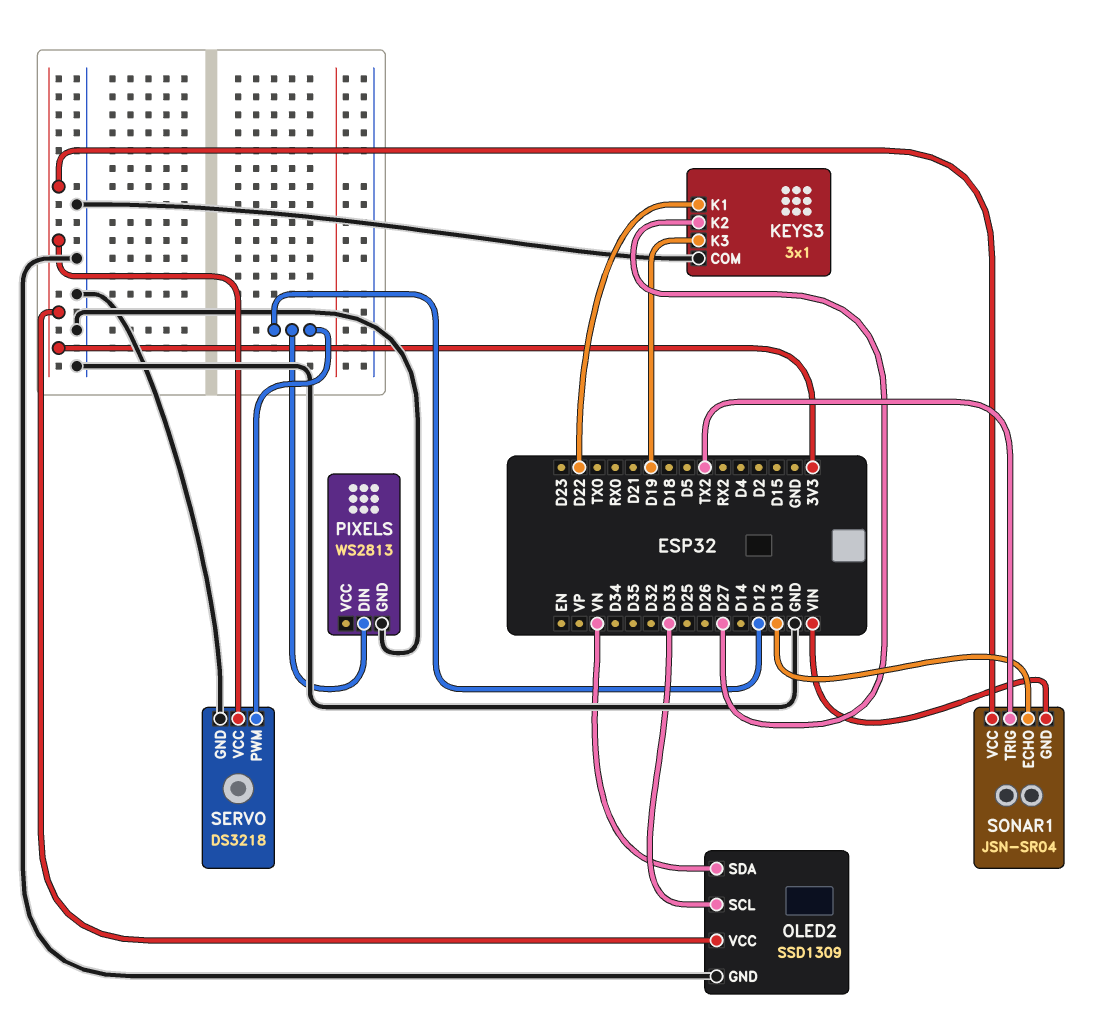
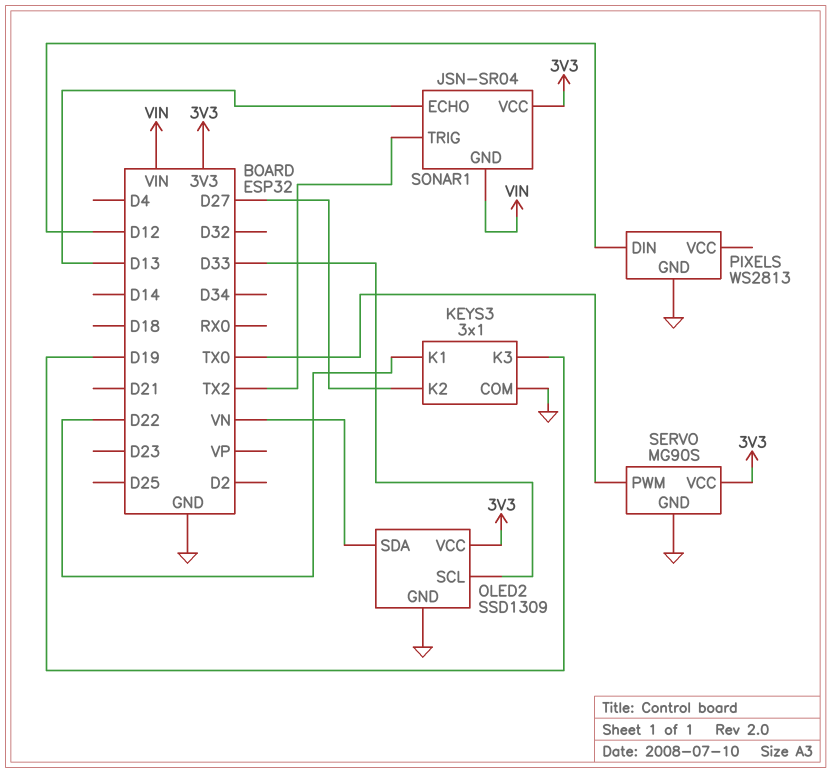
SERVO: DS3218 -> MG90S
SERVO pin PWM: D12 -> TX0

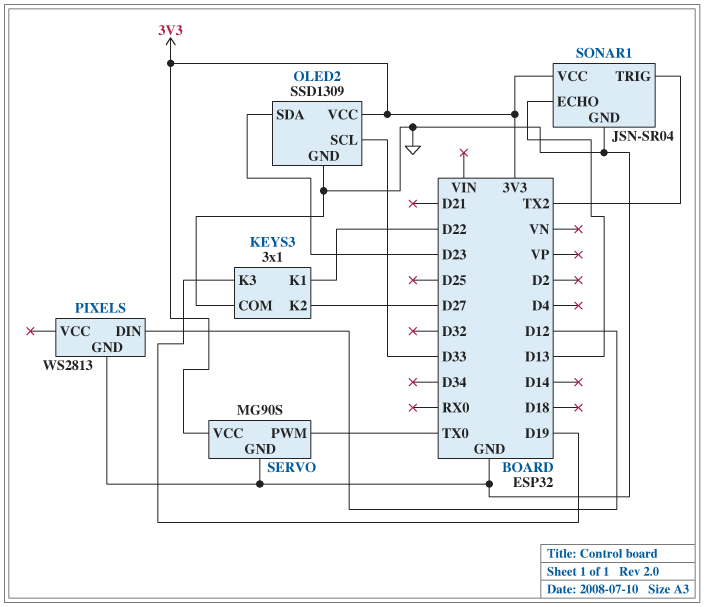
OLED2 pin SDA: VN -> D23
SONAR1 pin GND: VIN -> GND

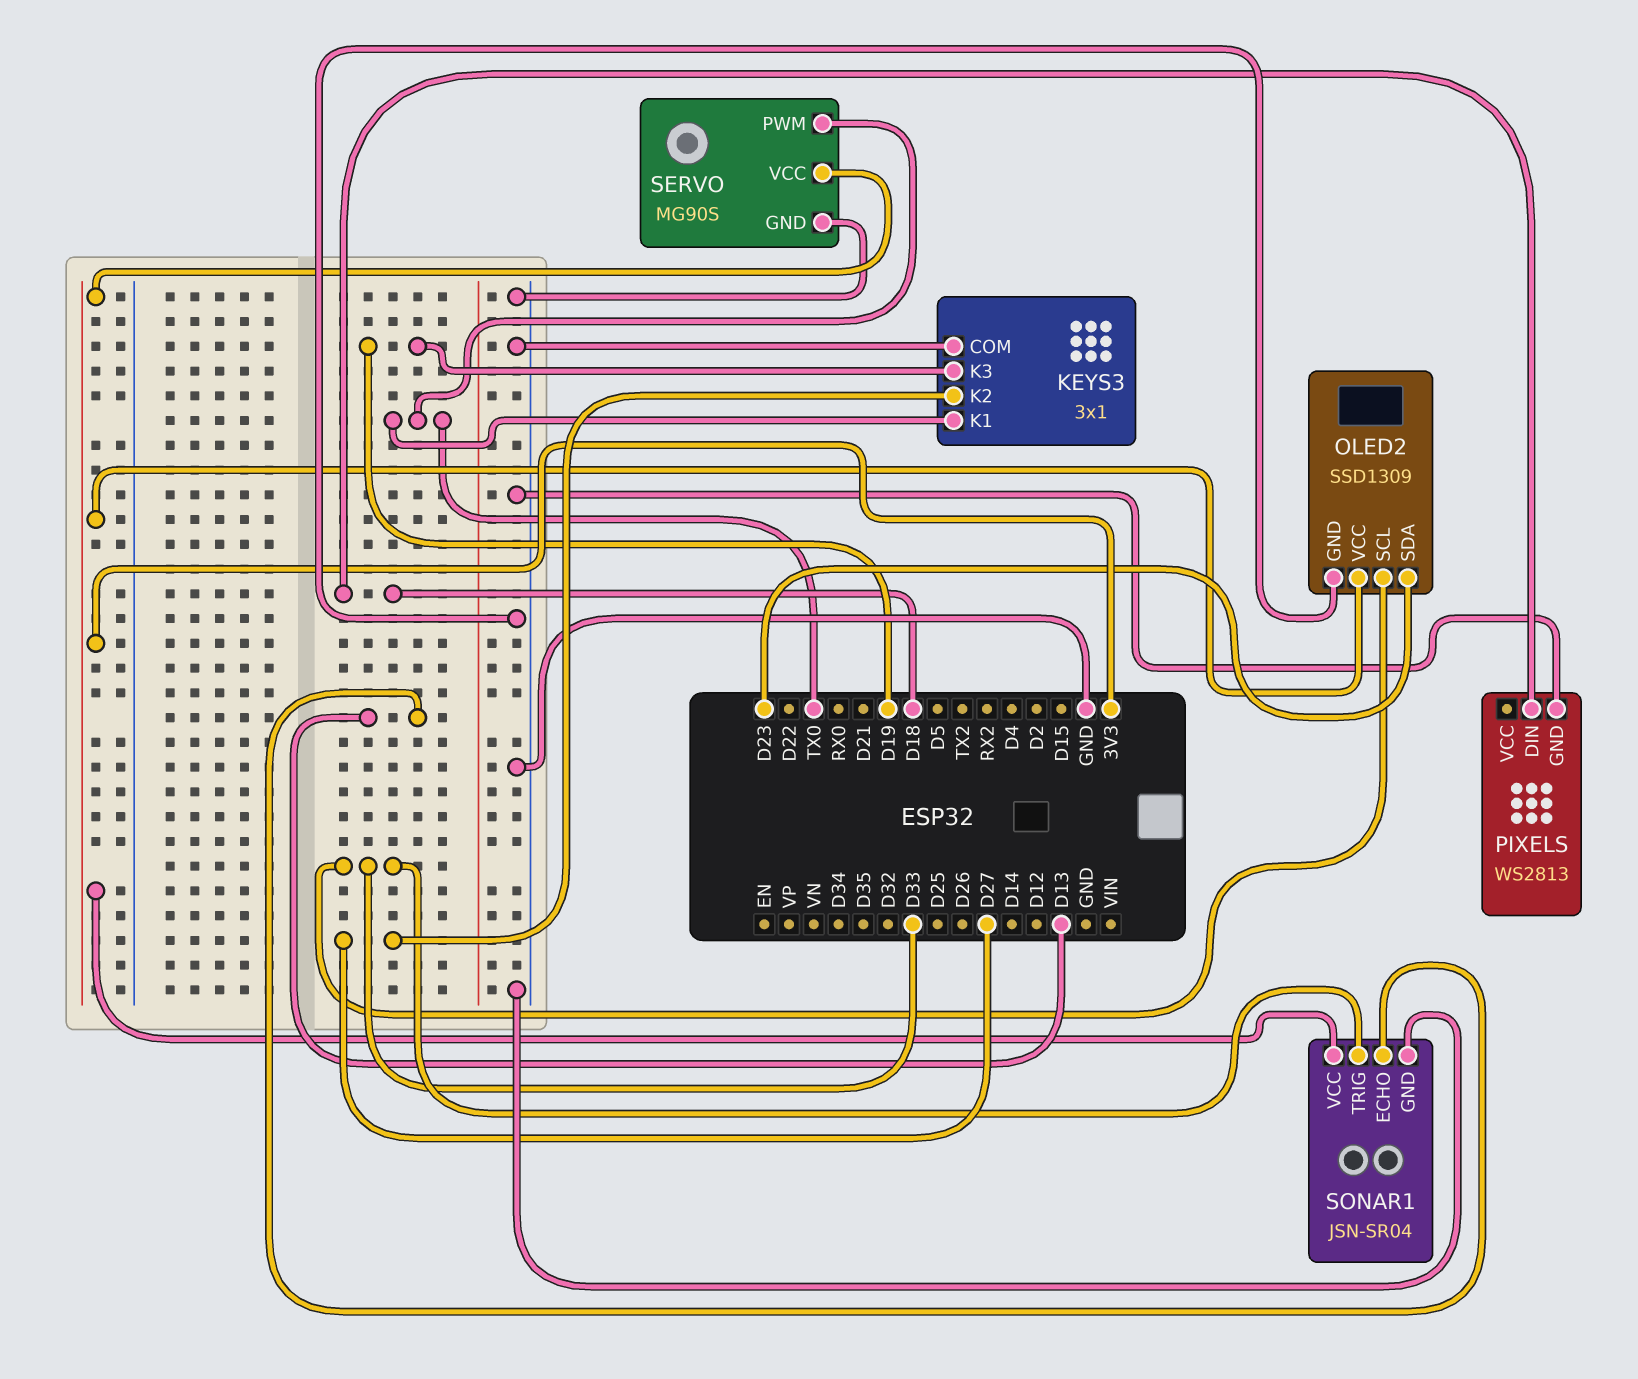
KEYS3 pin K1: D22 -> TX0
PIXELS pin DIN: D12 -> D18
SONAR1 pin TRIG: TX2 -> D33

